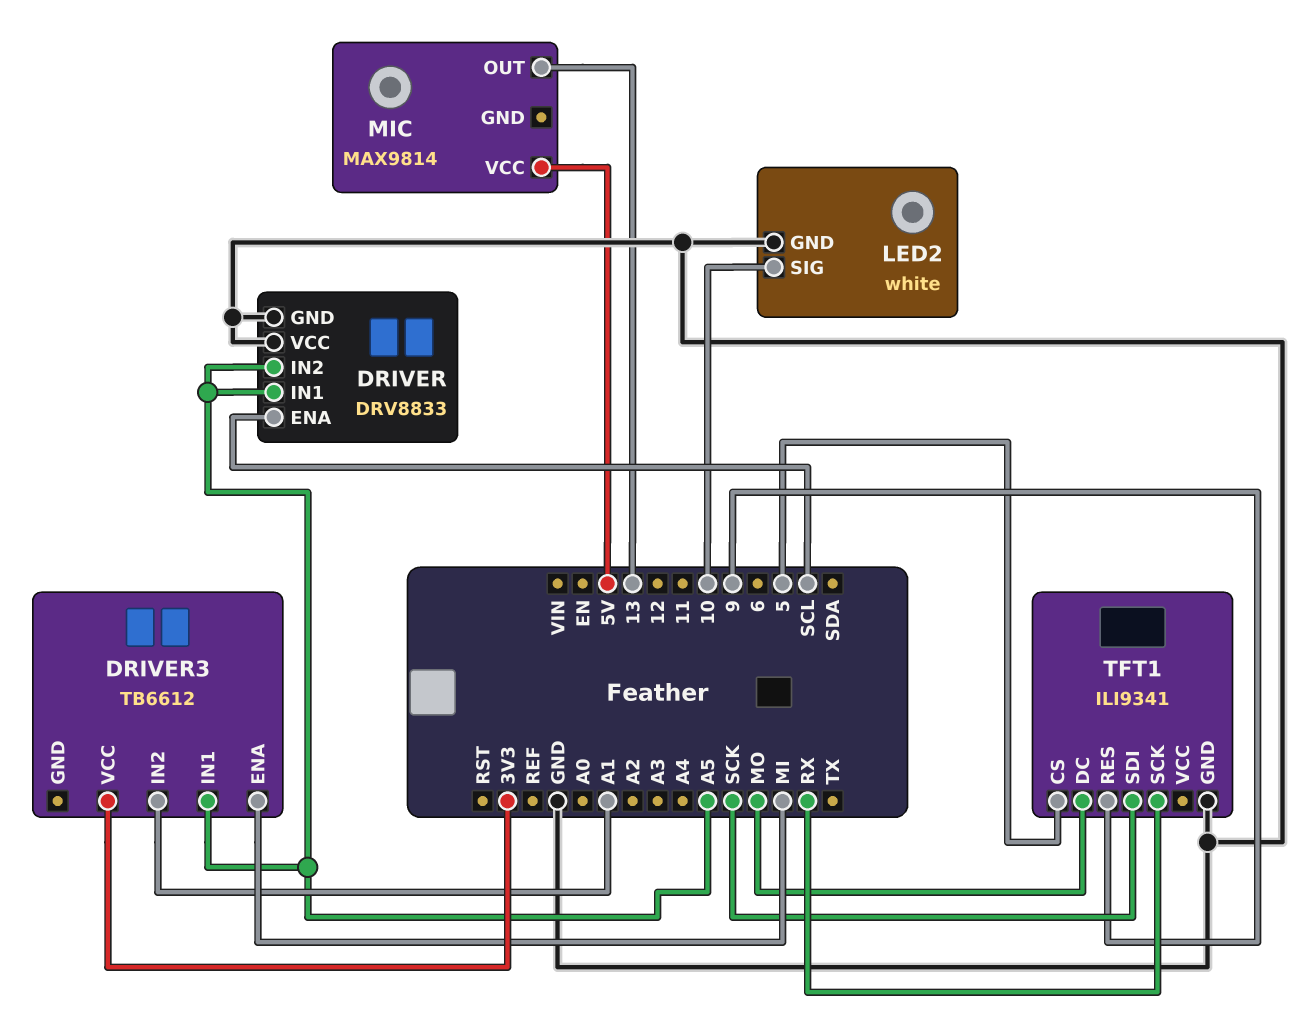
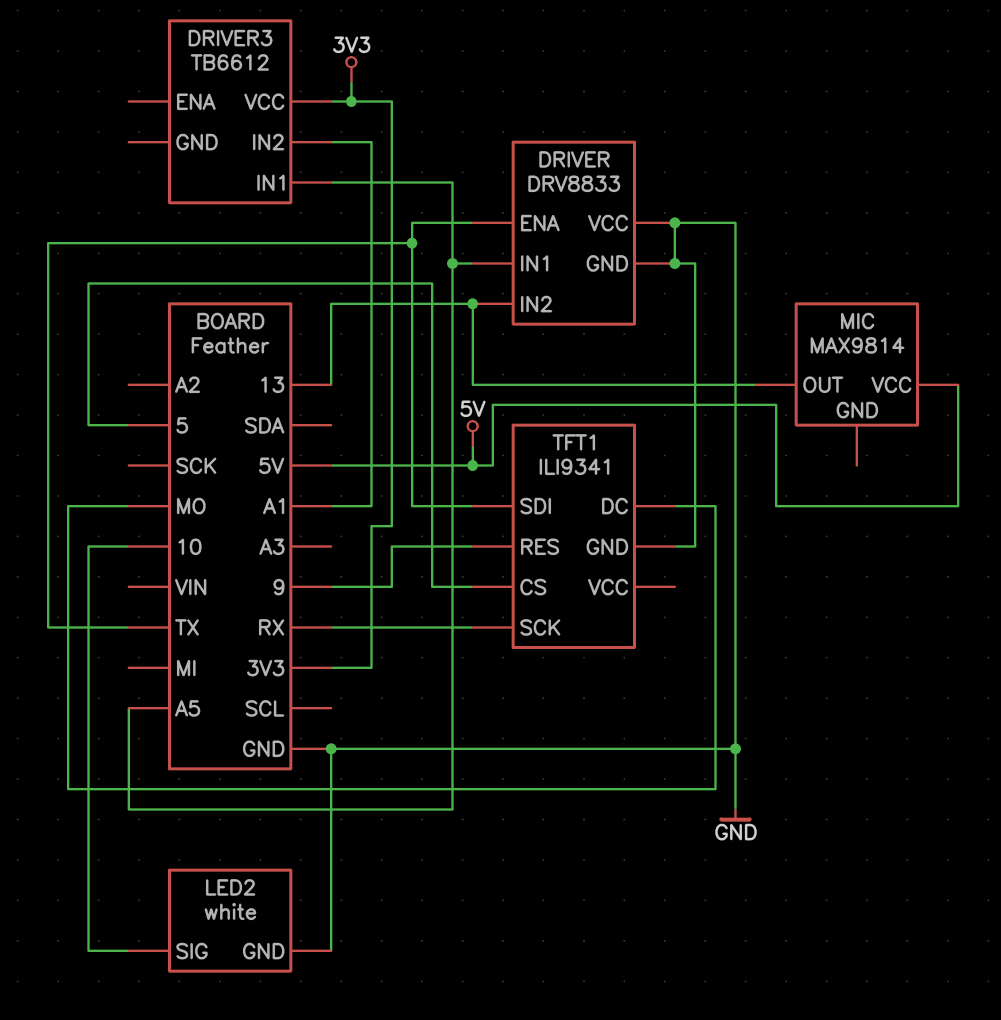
DRIVER pin ENA: SCL -> TX
DRIVER pin IN2: A5 -> 13
DRIVER3 pin ENA: MI -> none
TFT1 pin SDI: SCK -> TX

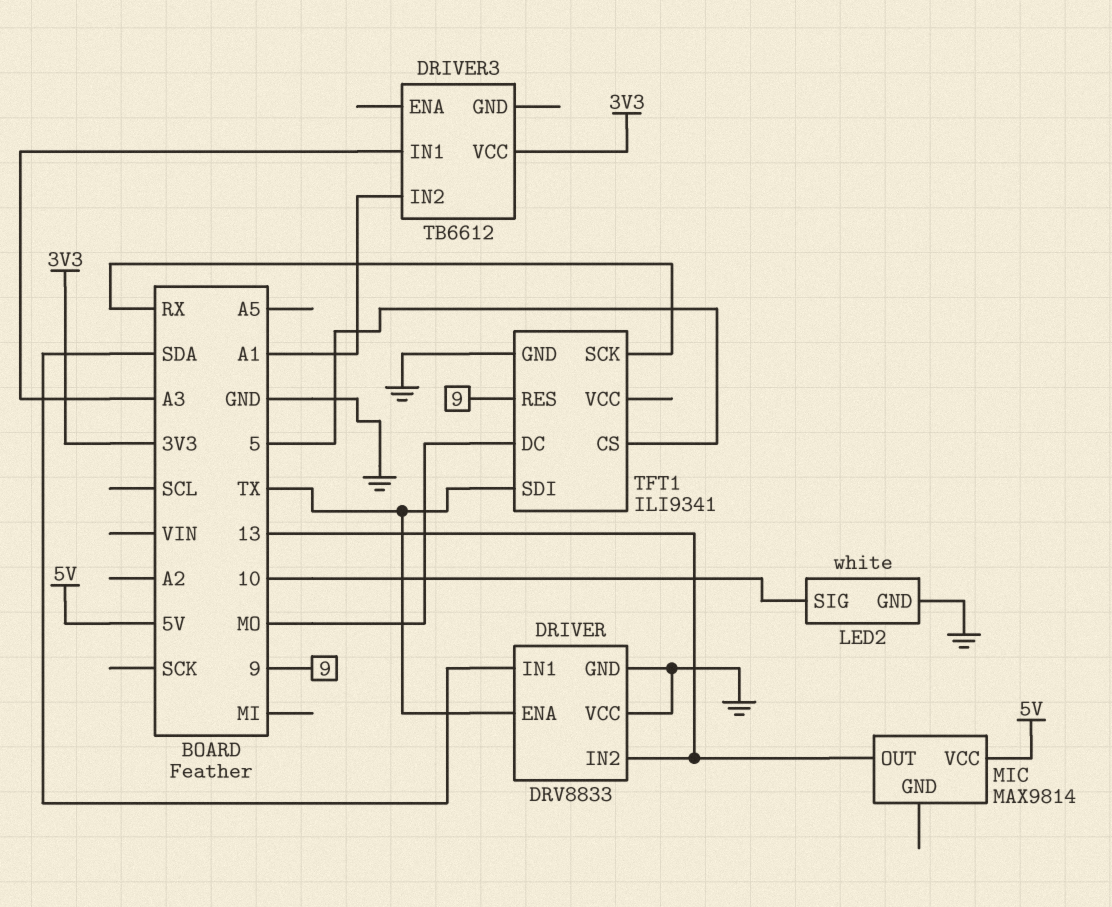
DRIVER pin IN1: A5 -> SDA
DRIVER3 pin IN1: A5 -> A3

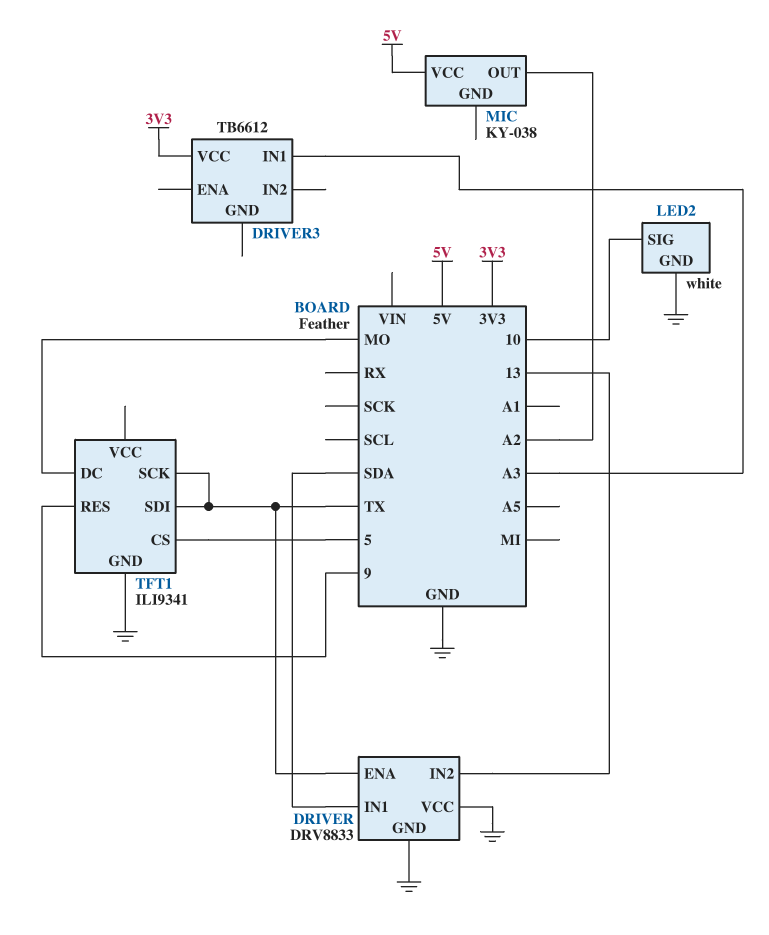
DRIVER3 pin IN2: A1 -> none
MIC: MAX9814 -> KY-038
MIC pin OUT: 13 -> A2
TFT1 pin SCK: RX -> TX

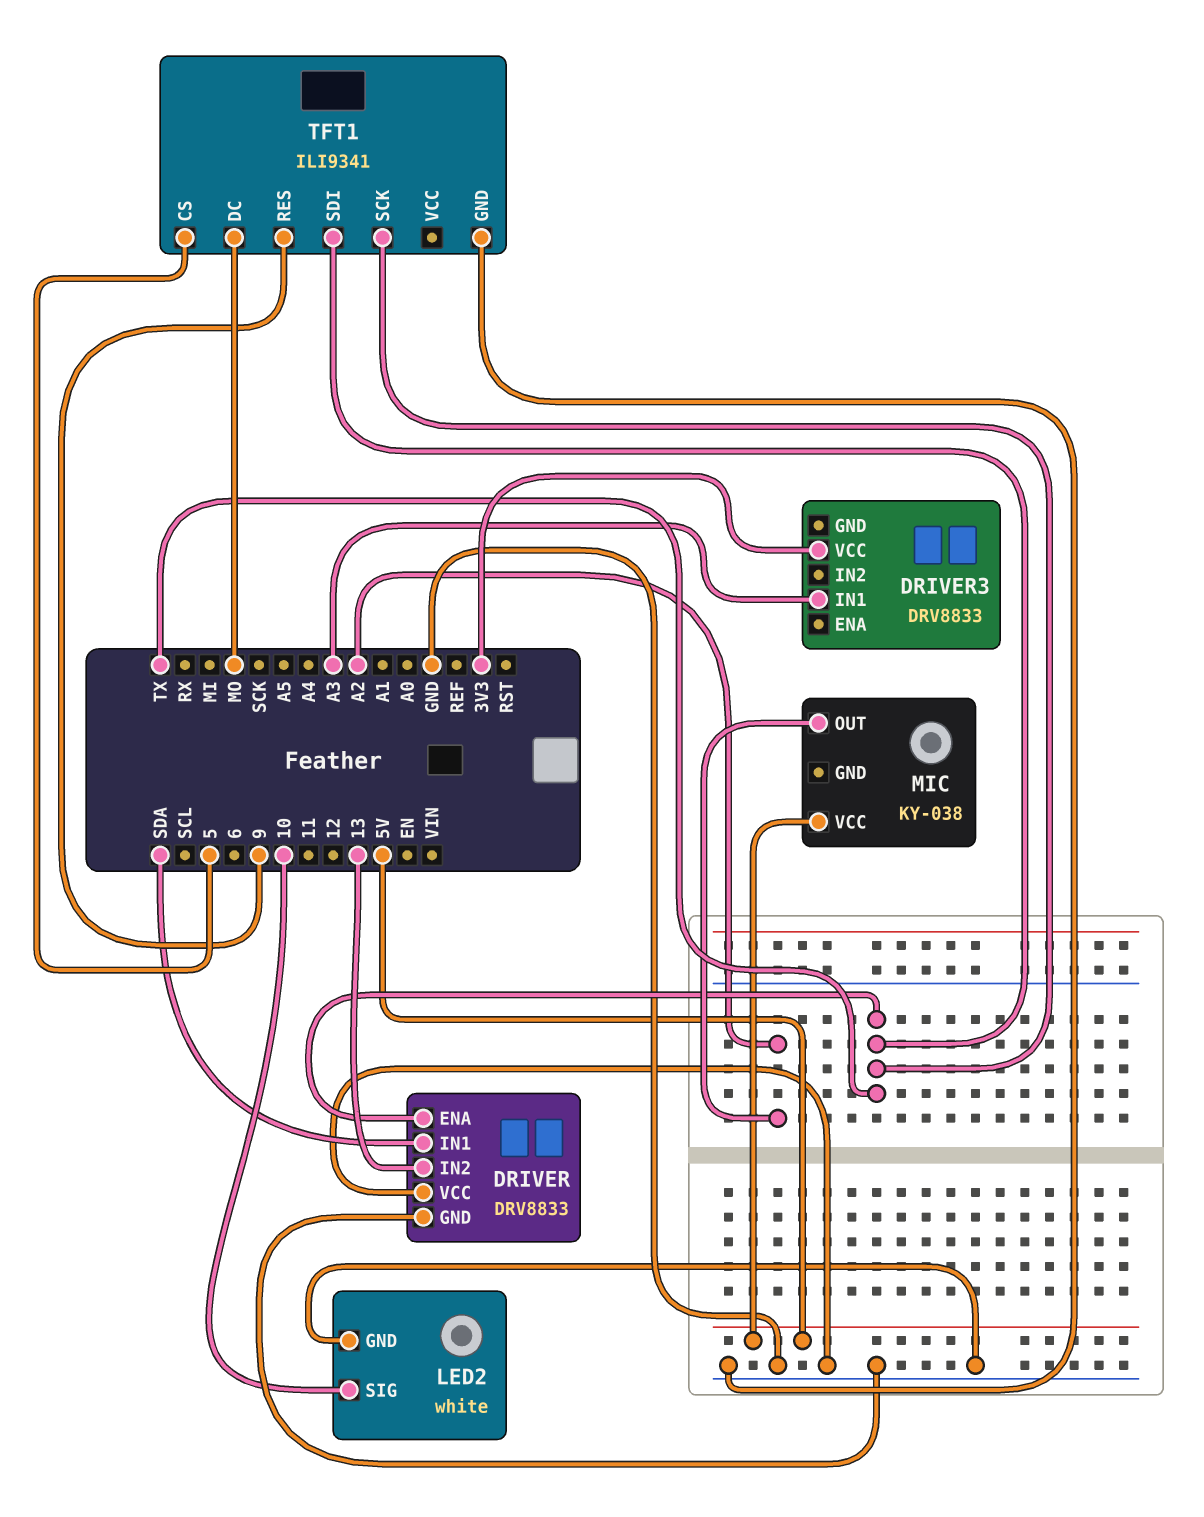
DRIVER3: TB6612 -> DRV8833

